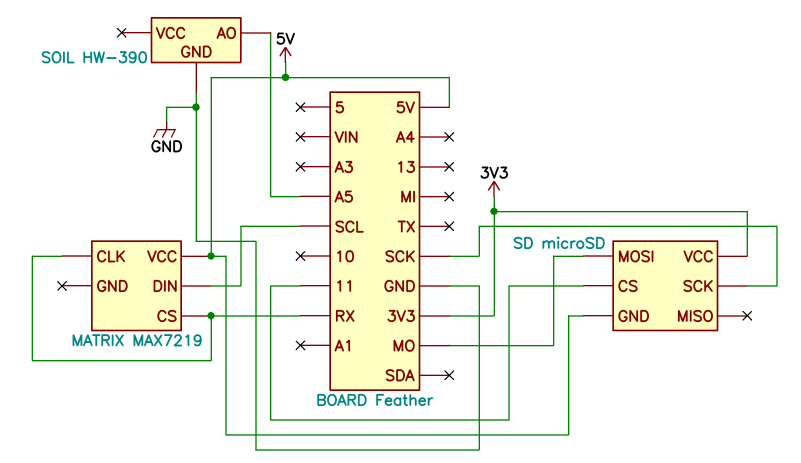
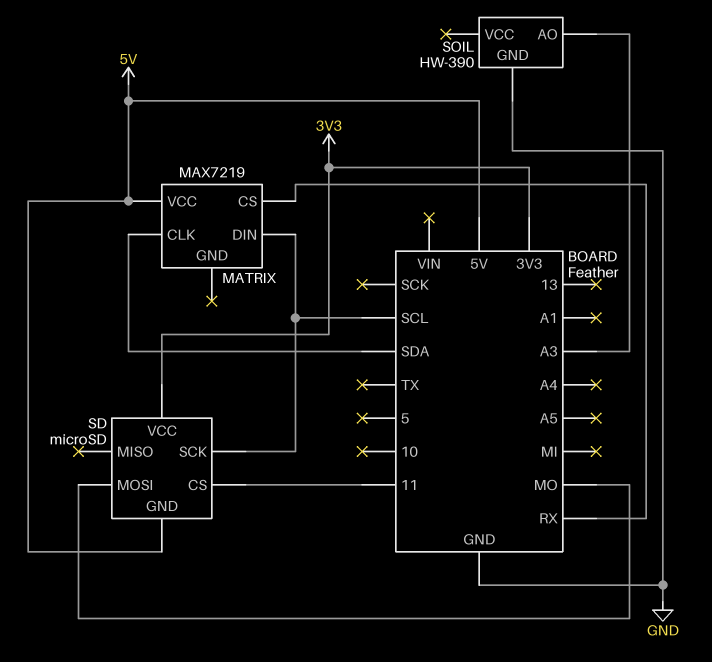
MATRIX pin CLK: RX -> SDA
SD pin SCK: SCK -> SCL
SOIL pin AO: A5 -> A3

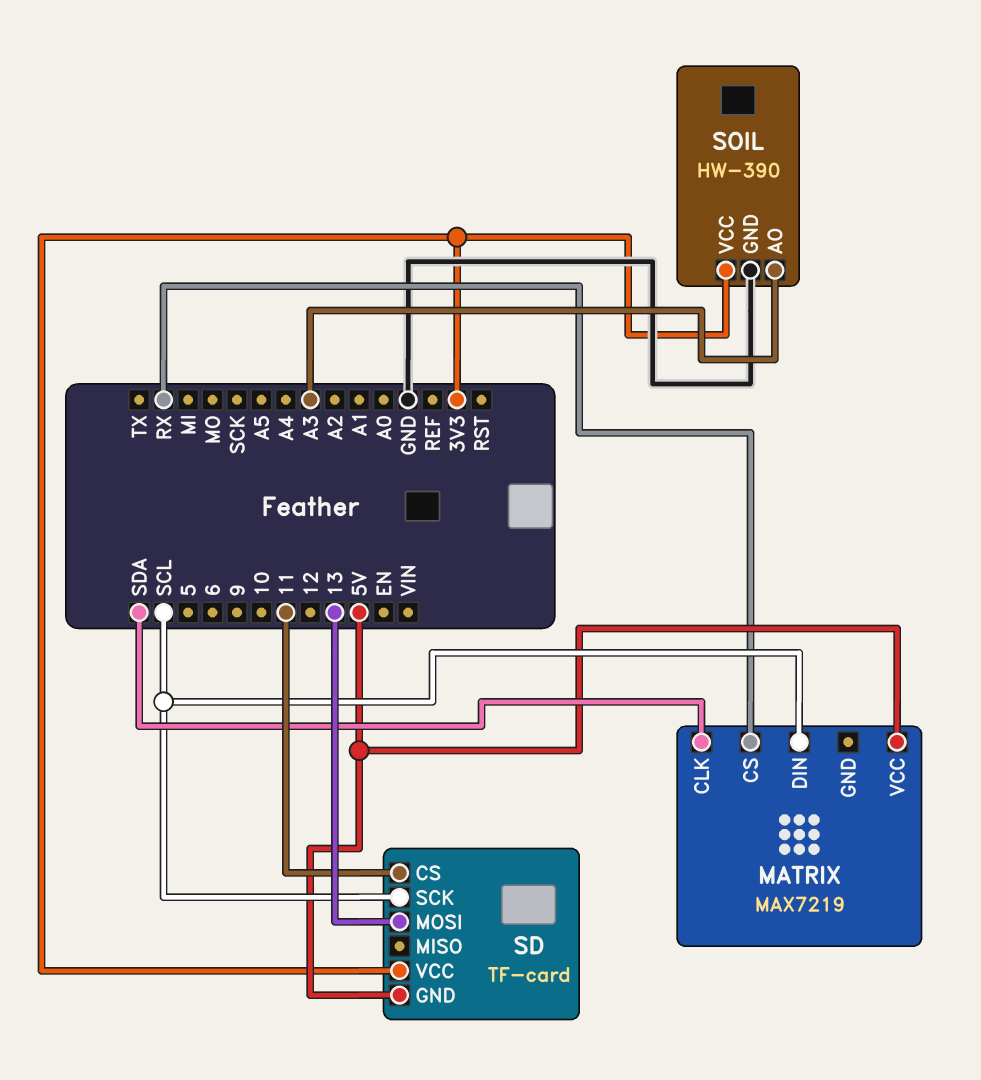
SD: microSD -> TF-card
SD pin MOSI: MO -> 13
SOIL pin VCC: none -> 3V3

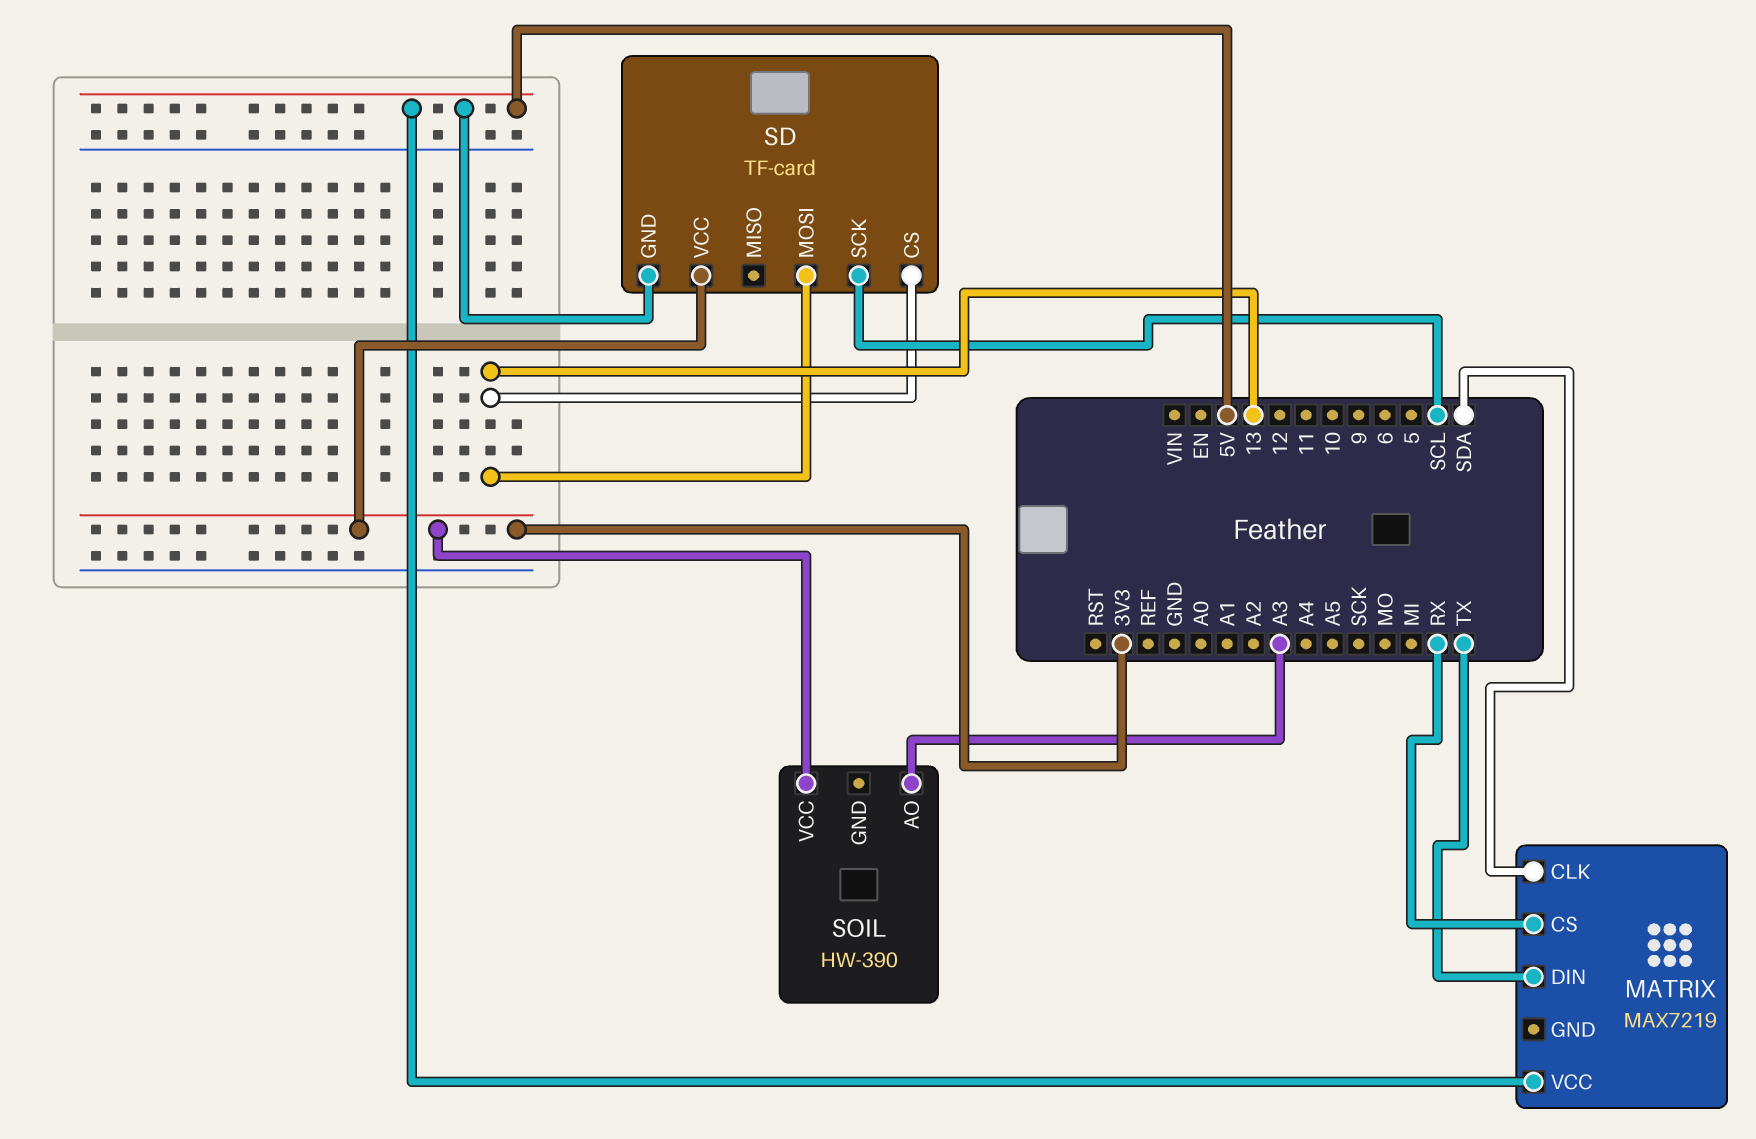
MATRIX pin DIN: SCL -> TX
SD pin CS: 11 -> 13
SOIL pin GND: GND -> none

